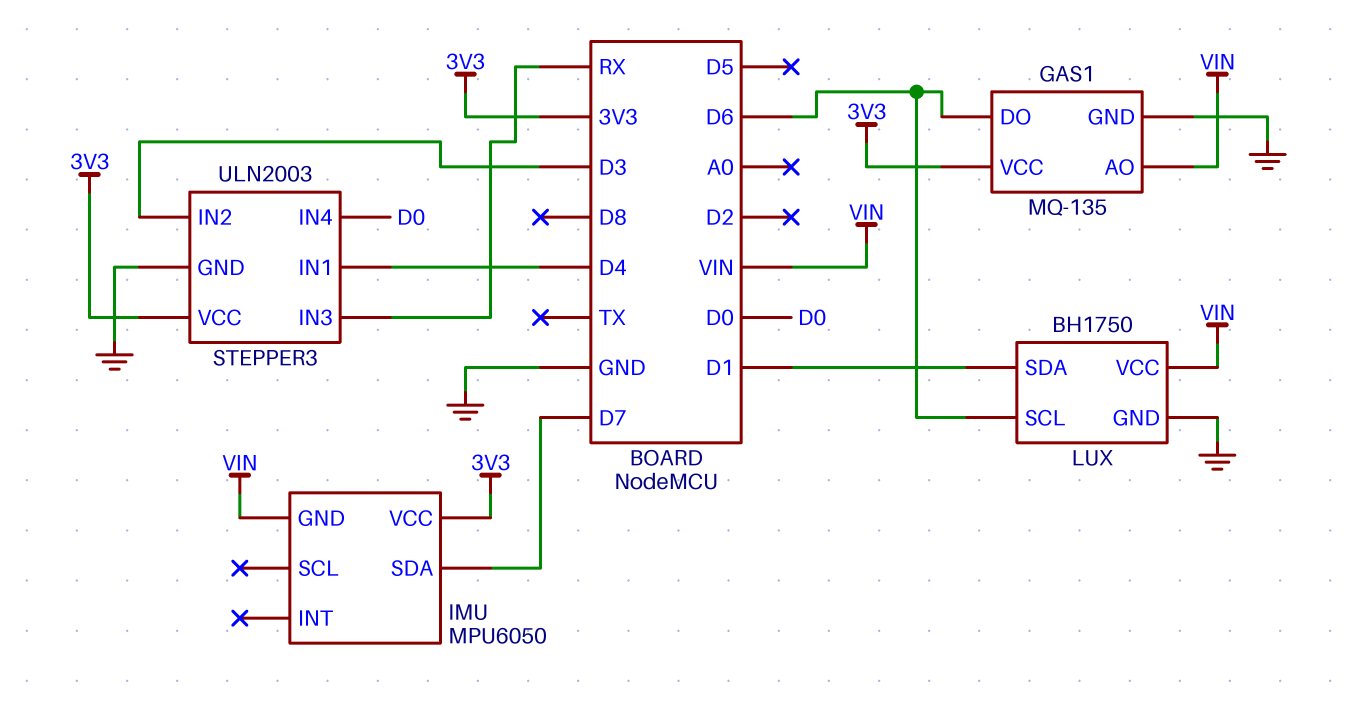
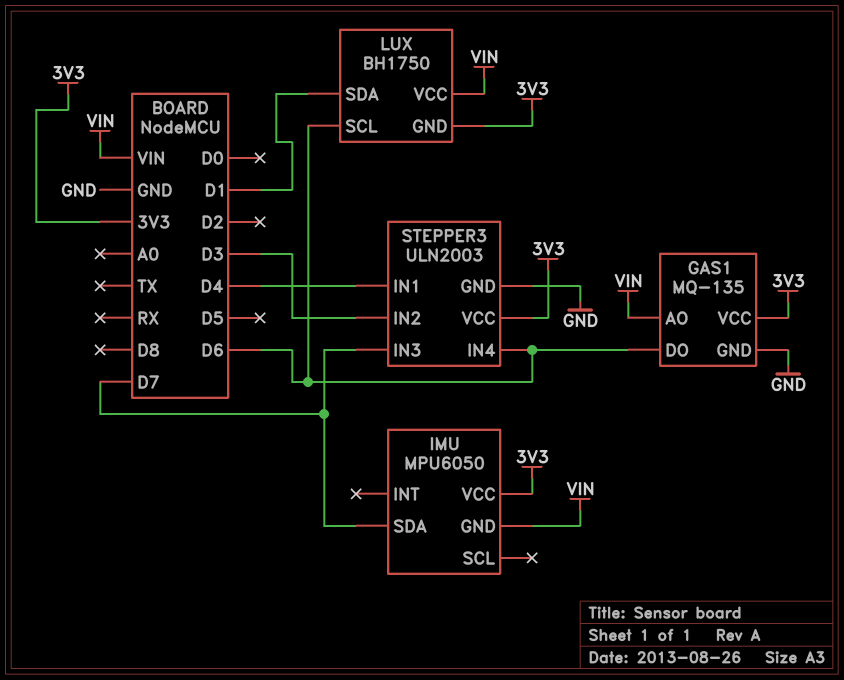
LUX pin GND: GND -> 3V3
STEPPER3 pin IN3: RX -> D7
STEPPER3 pin IN4: D0 -> D6

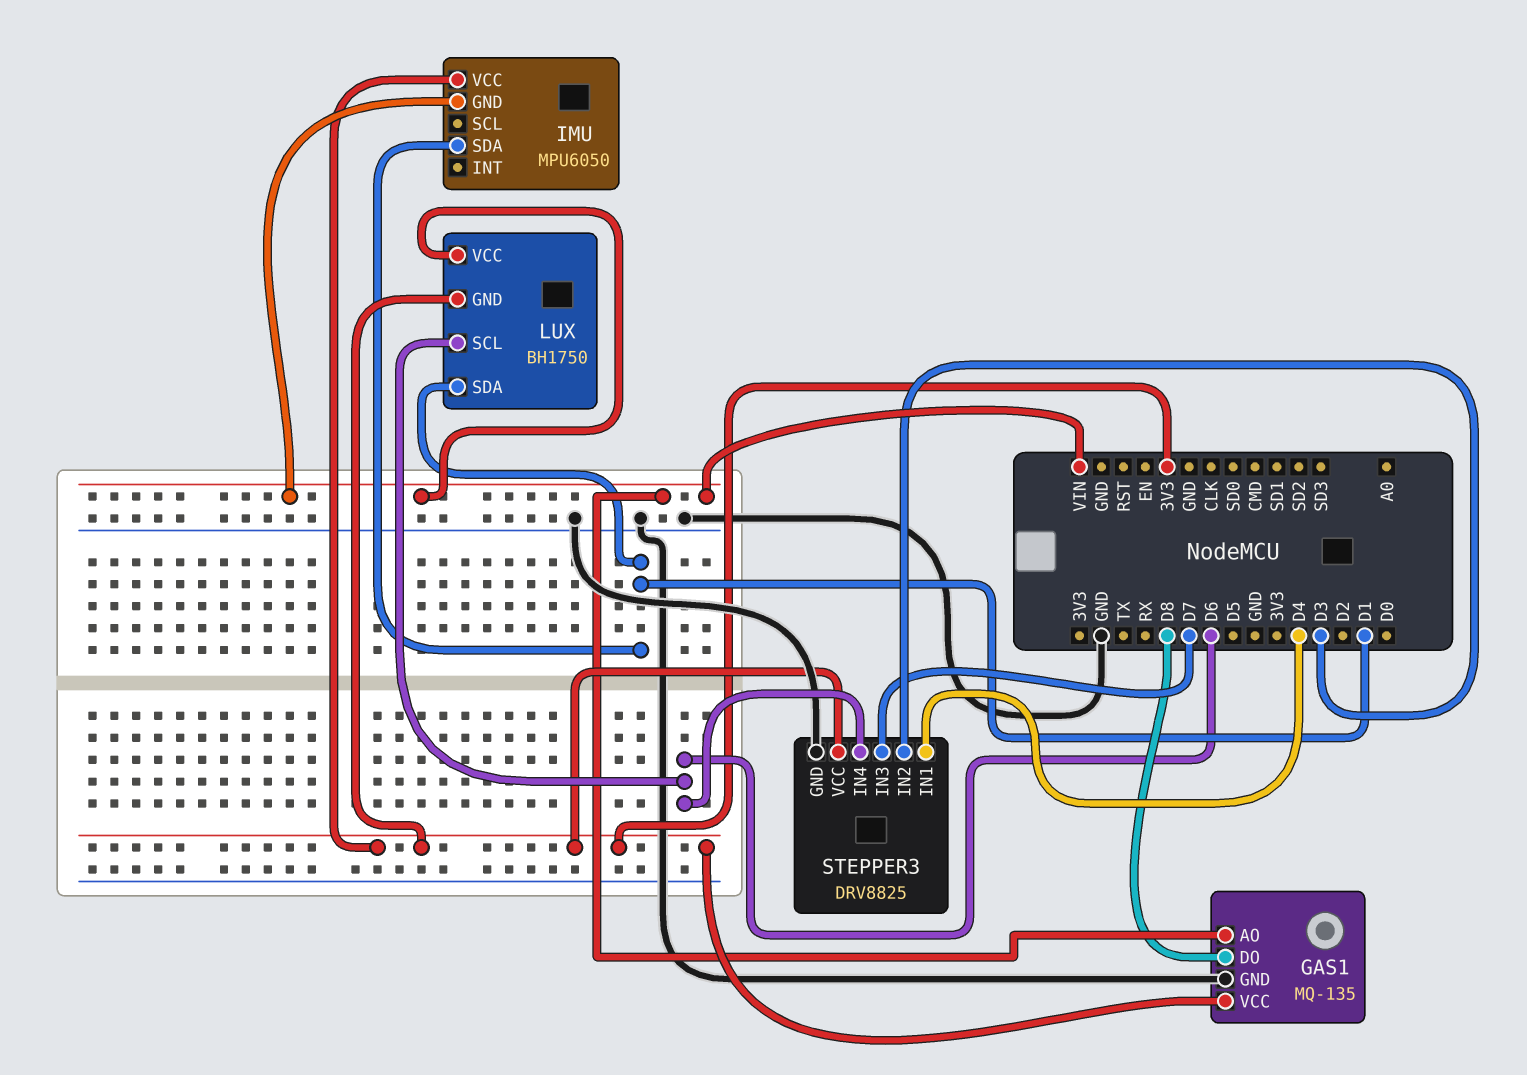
GAS1 pin DO: D6 -> D8
IMU pin SDA: D7 -> D1
STEPPER3: ULN2003 -> DRV8825

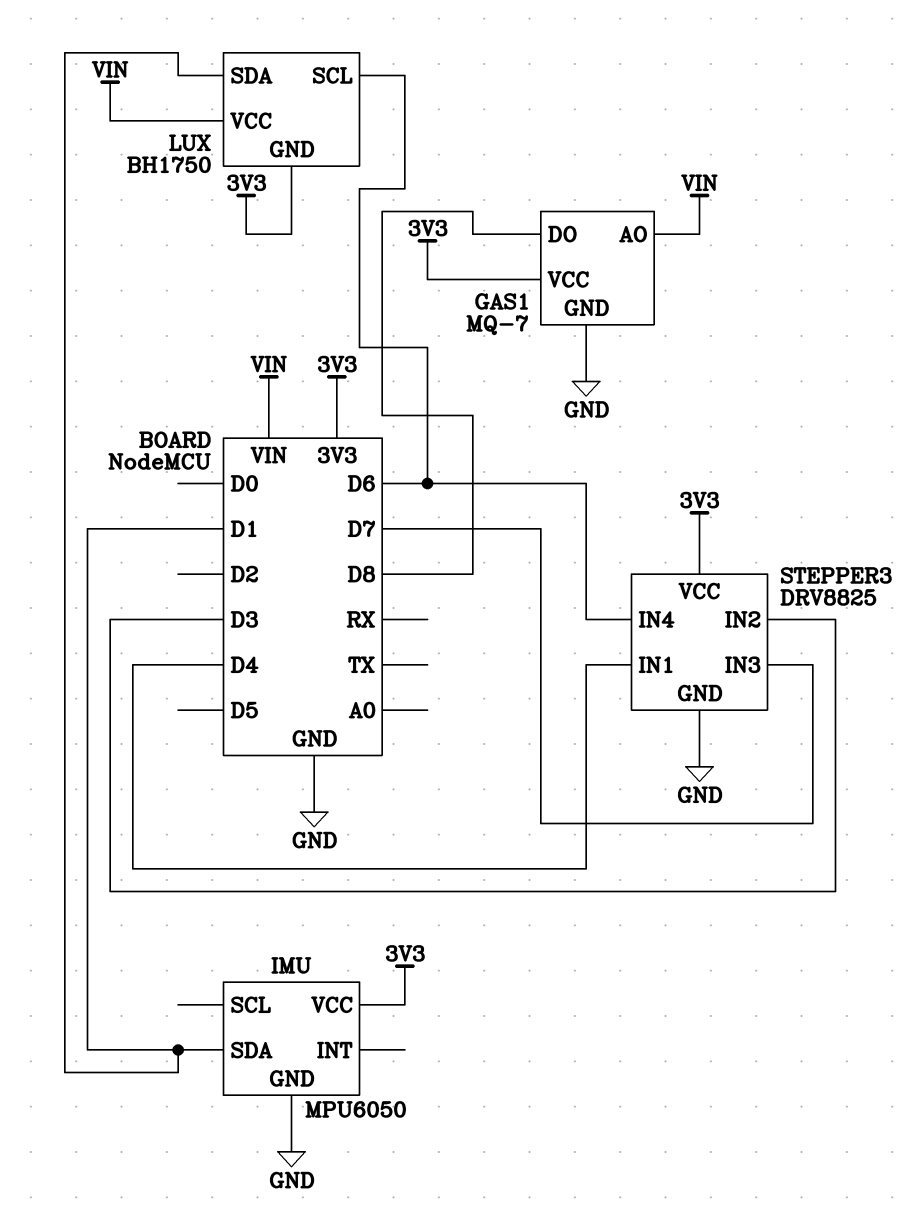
GAS1: MQ-135 -> MQ-7
IMU pin GND: VIN -> GND

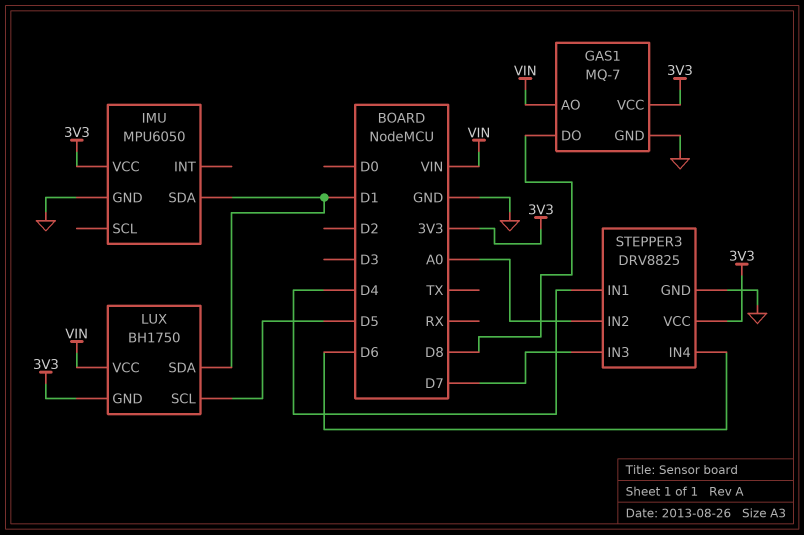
LUX pin SCL: D6 -> D5
STEPPER3 pin IN2: D3 -> A0

